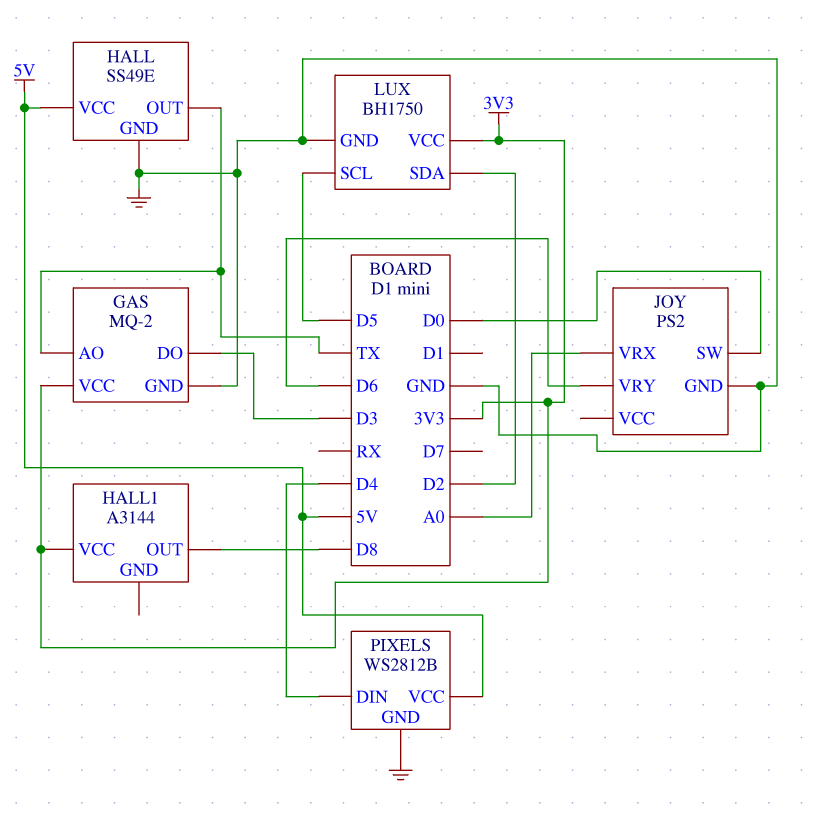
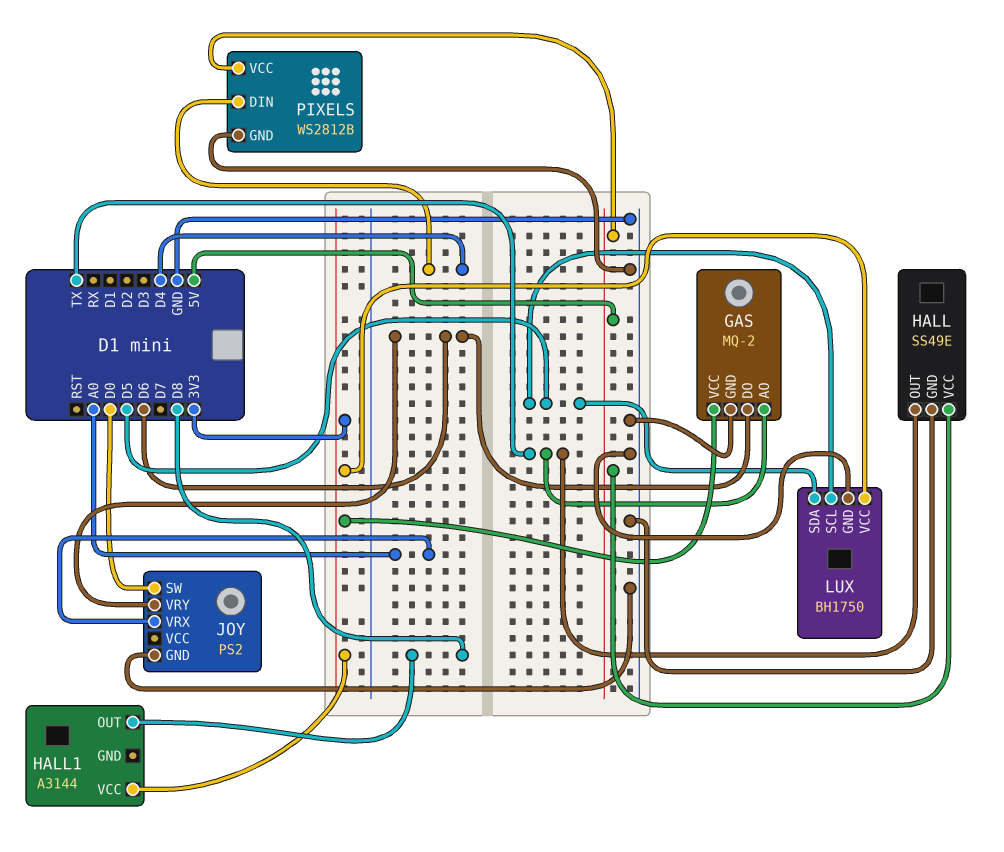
GAS pin DO: D3 -> D6
LUX pin SDA: D2 -> D5

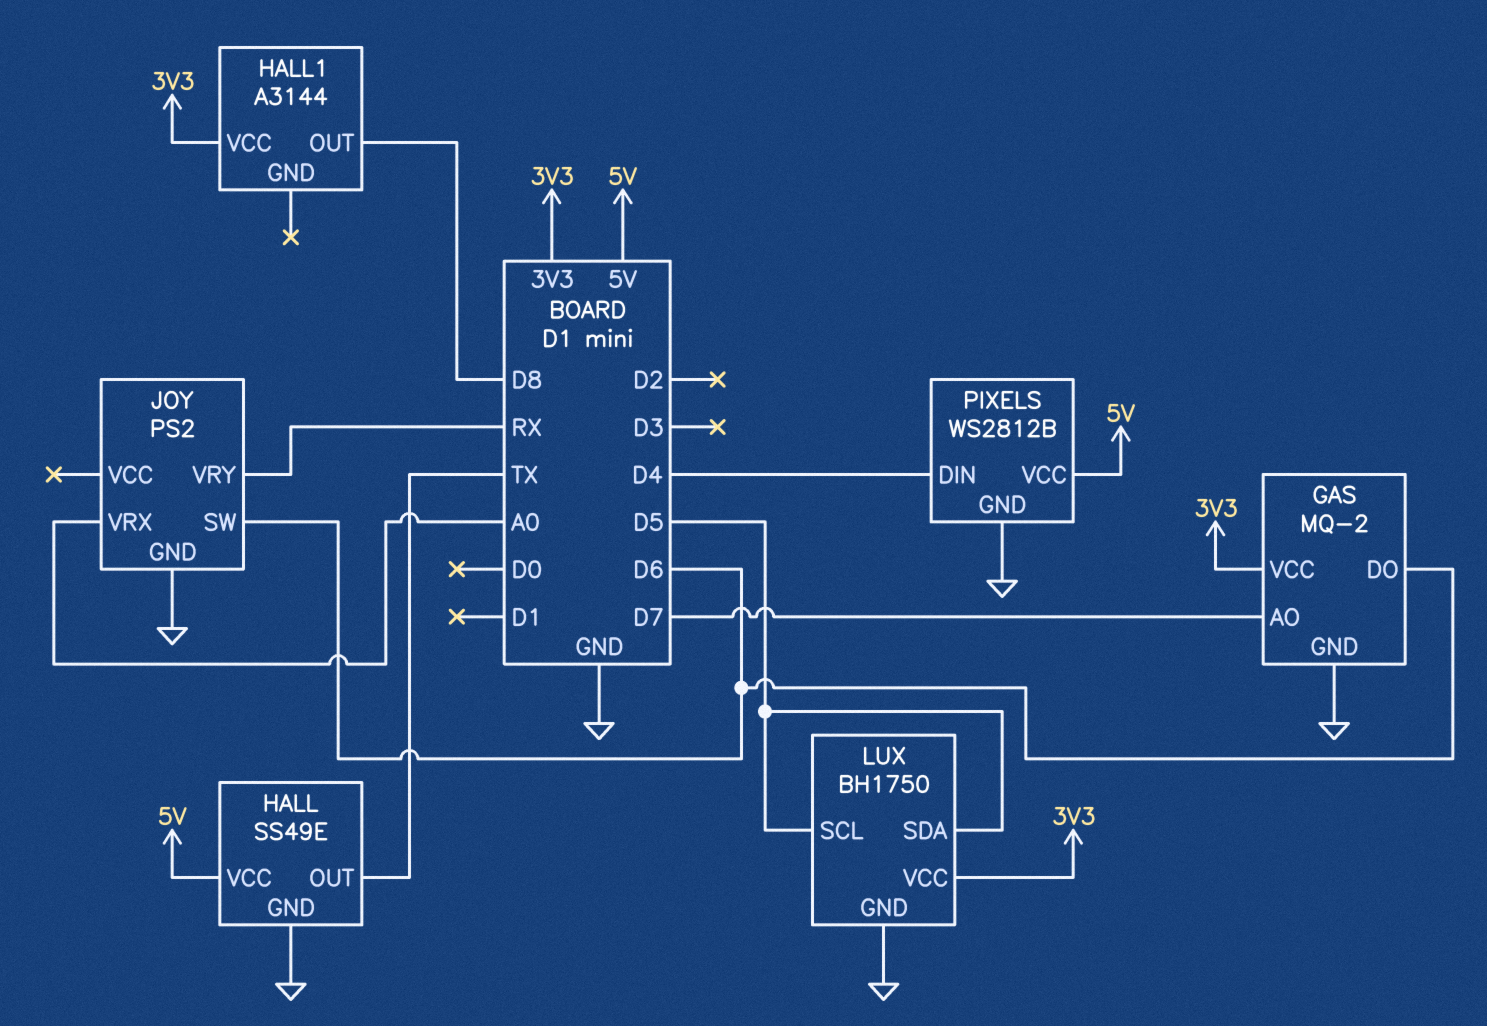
GAS pin AO: TX -> D7
JOY pin SW: D0 -> D6
JOY pin VRY: D6 -> RX

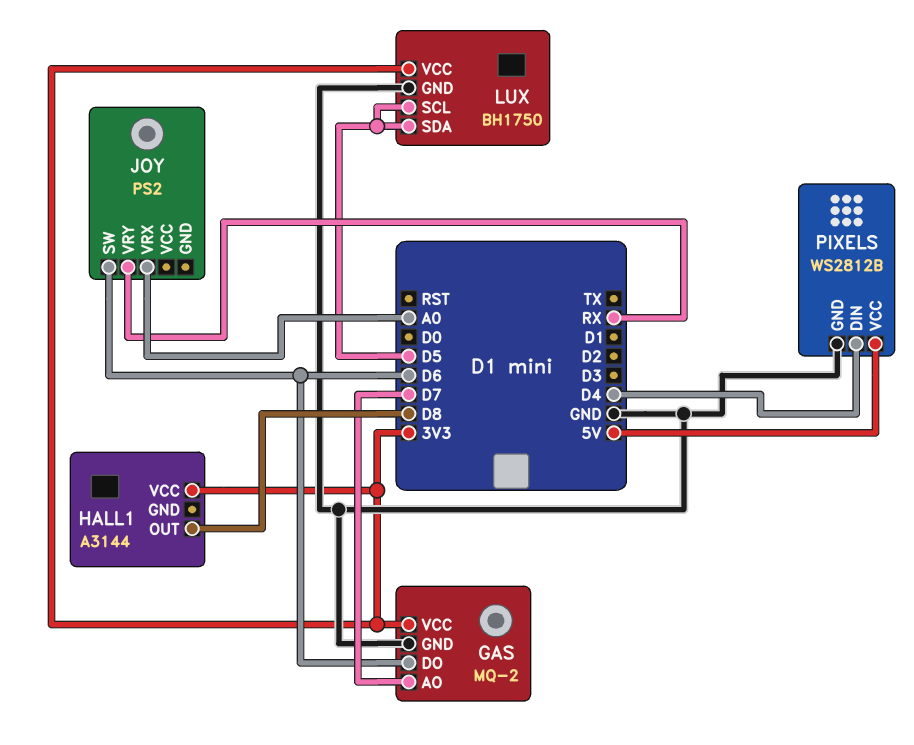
HALL: SS49E -> none
HALL pin GND: GND -> none
HALL pin OUT: TX -> none
HALL pin VCC: 5V -> none
JOY pin GND: GND -> none

